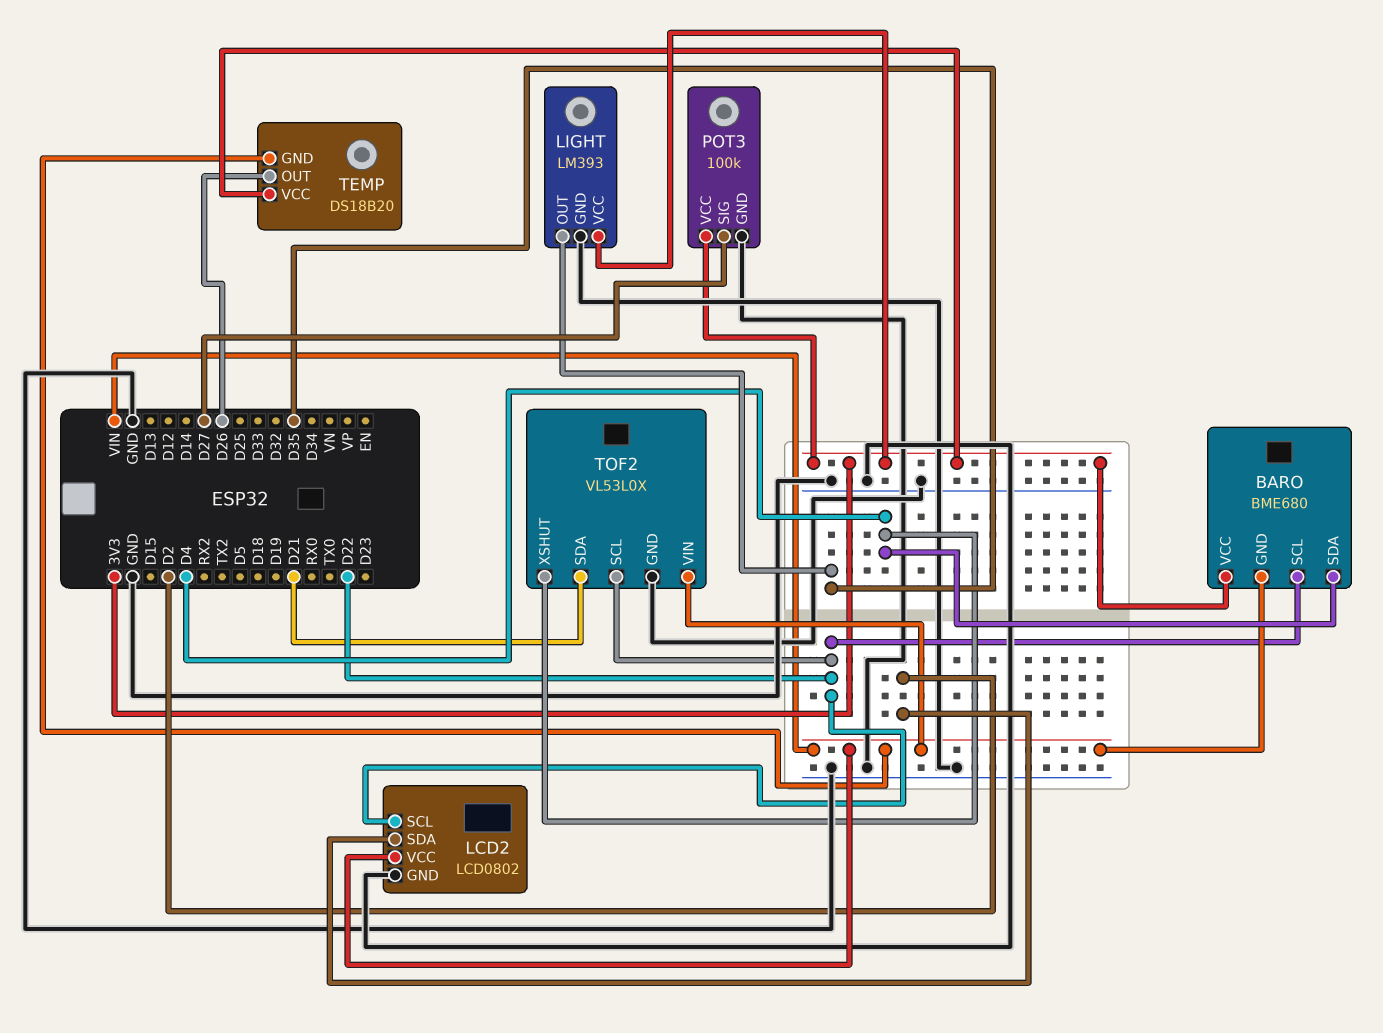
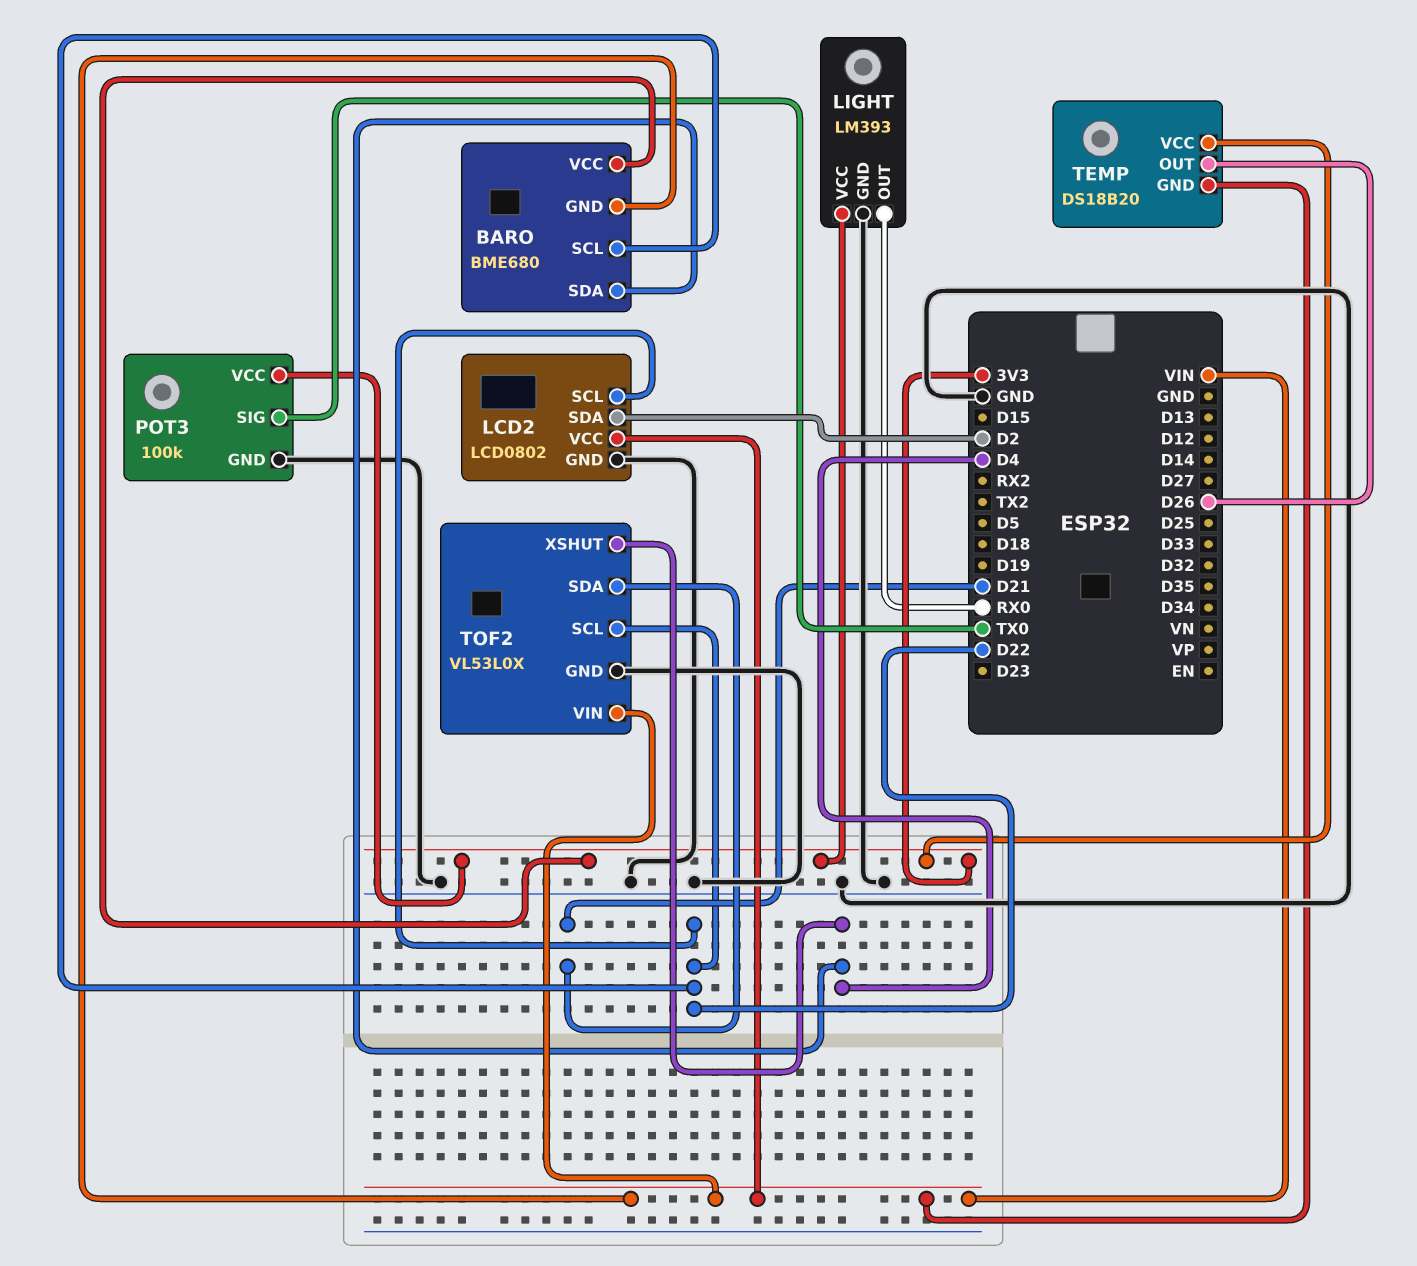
LIGHT pin OUT: D35 -> RX0
POT3 pin SIG: D27 -> TX0

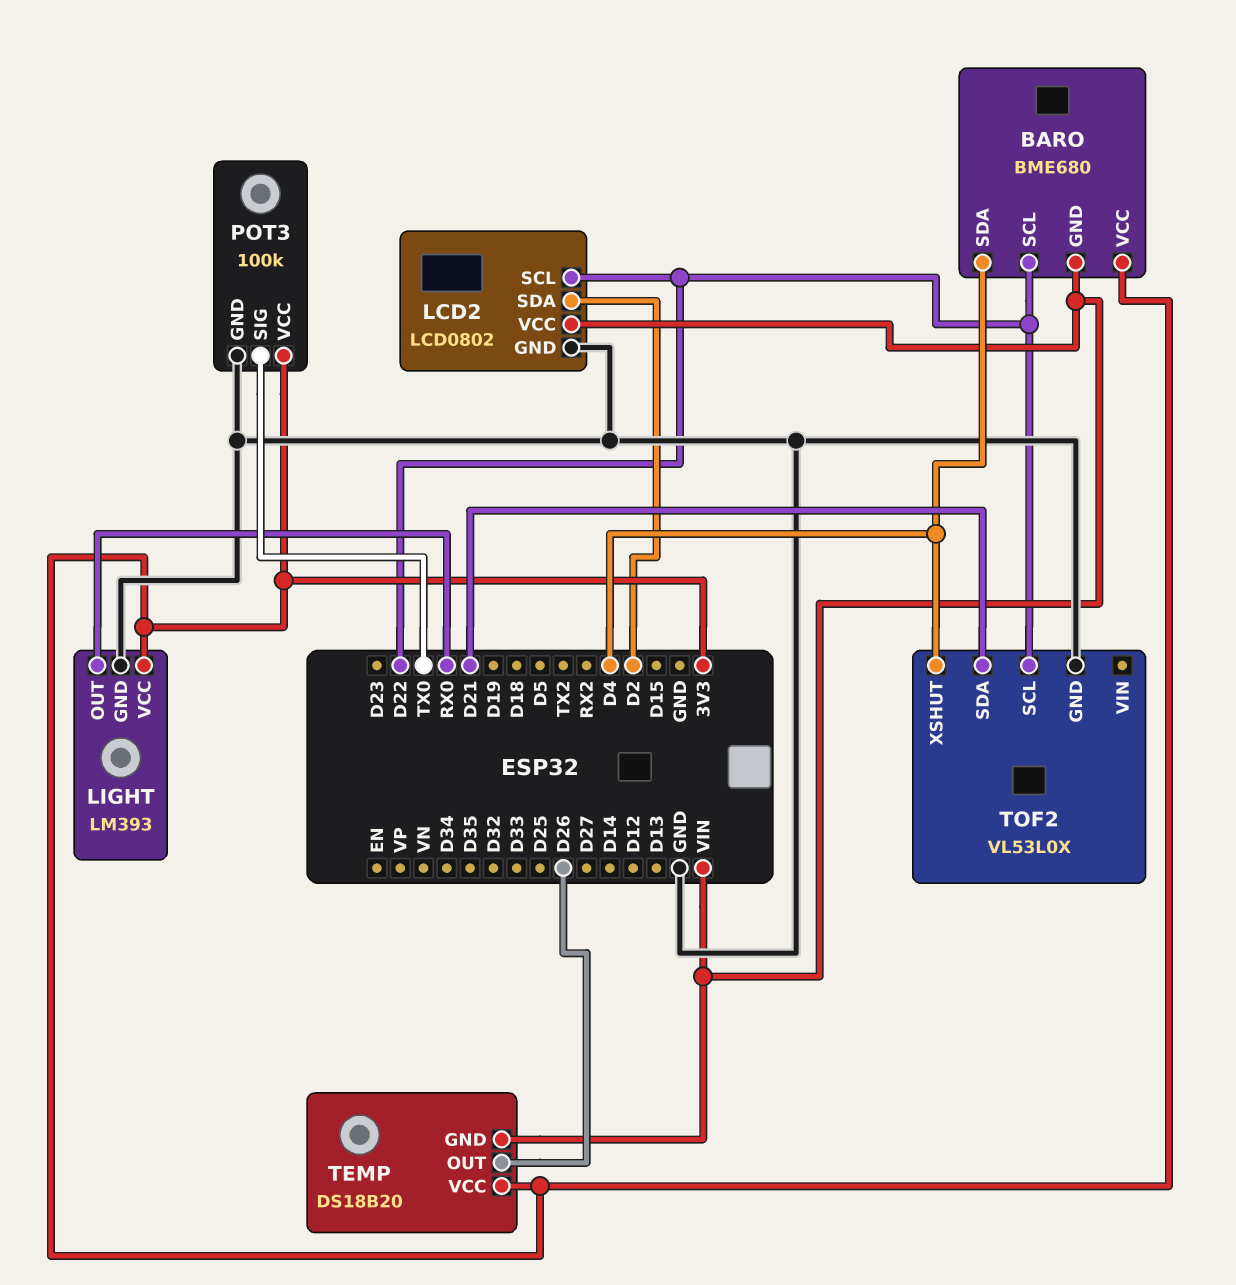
TOF2 pin VIN: VIN -> none

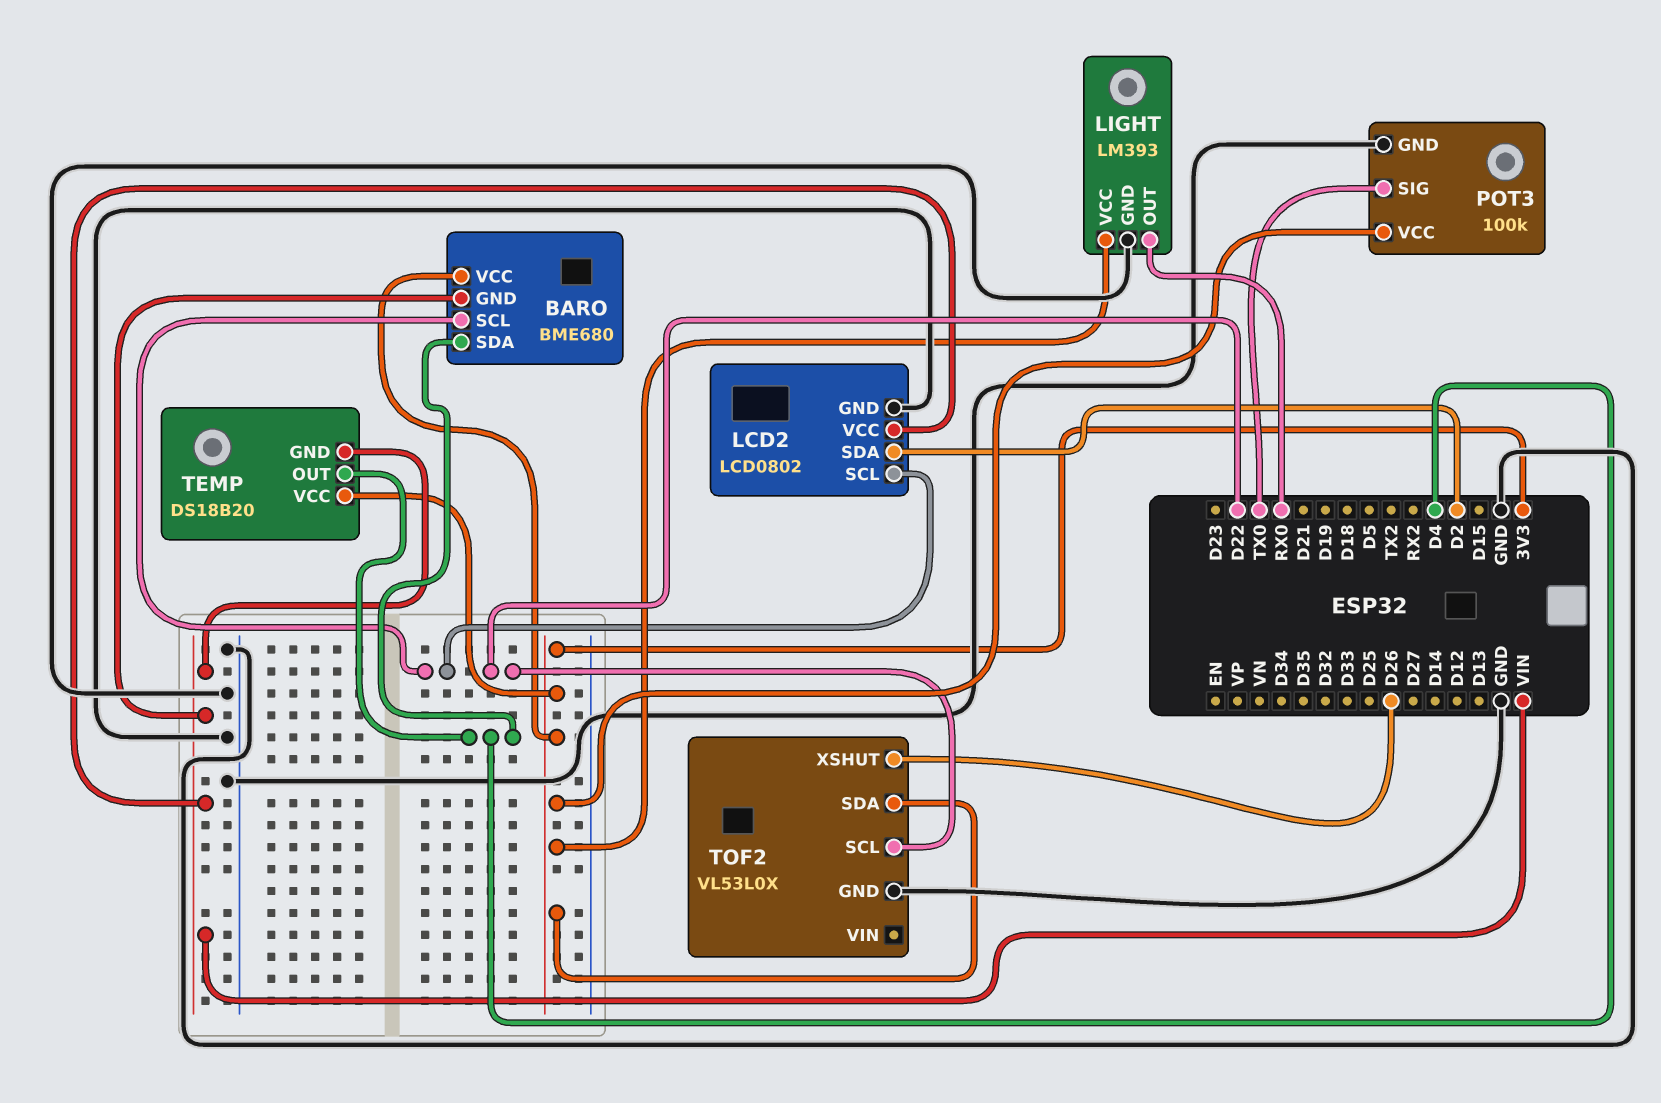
TEMP pin OUT: D26 -> D4
TOF2 pin SDA: D21 -> 3V3
TOF2 pin XSHUT: D4 -> D26

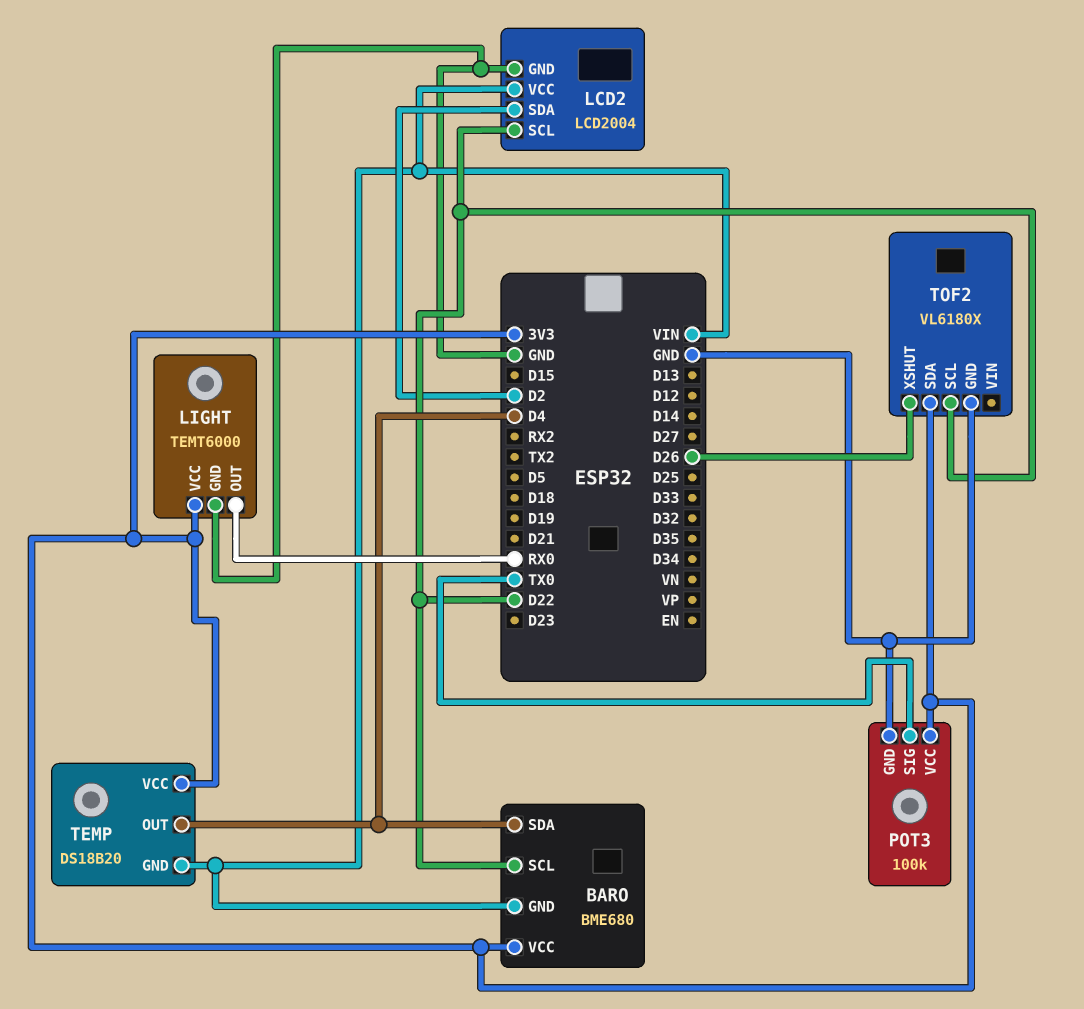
LCD2: LCD0802 -> LCD2004
LIGHT: LM393 -> TEMT6000
TOF2: VL53L0X -> VL6180X

